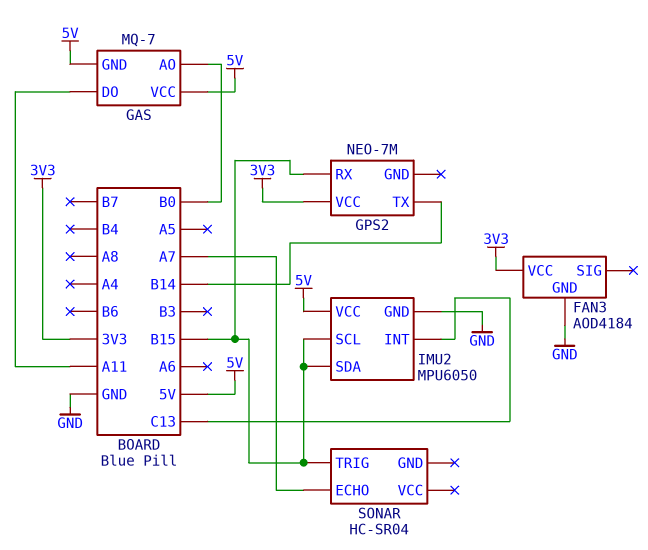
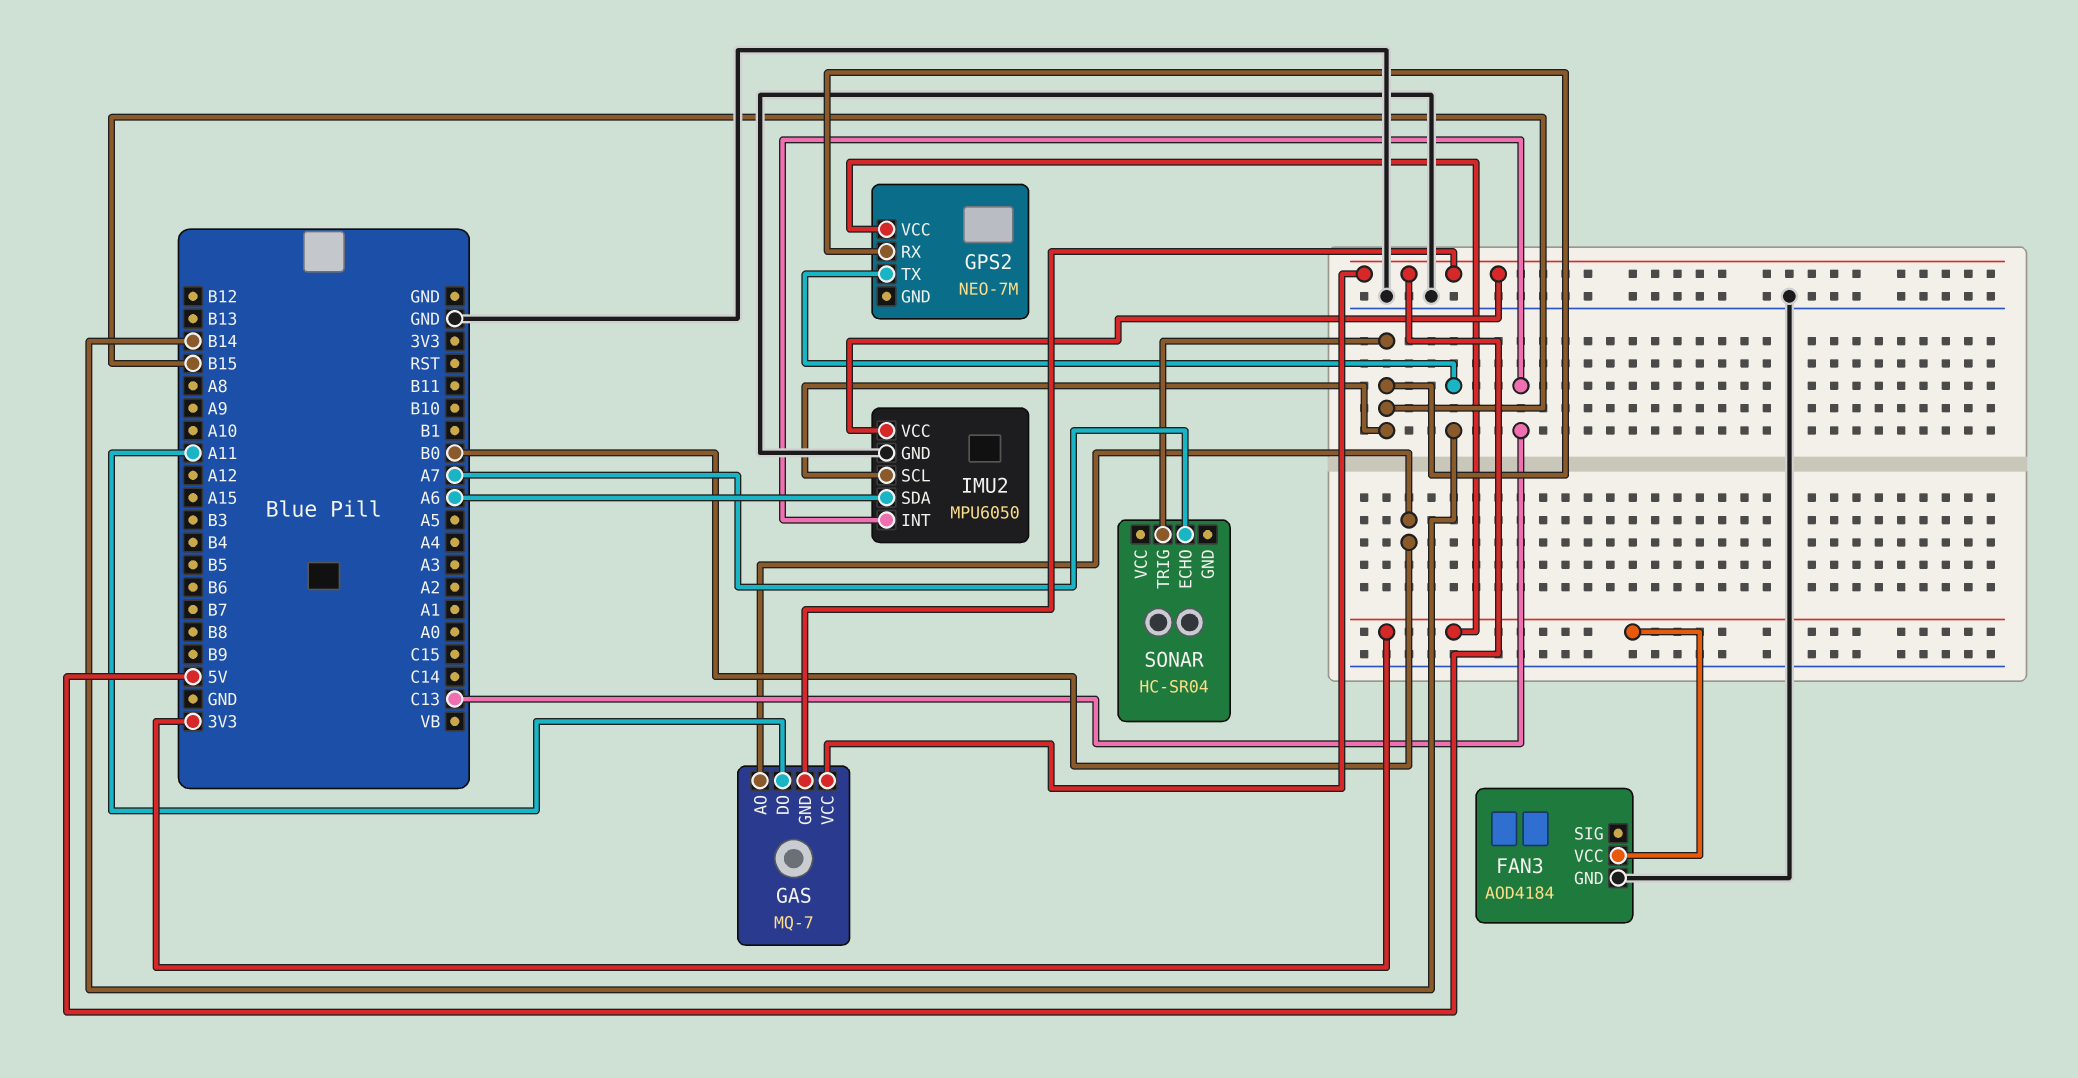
IMU2 pin SDA: B15 -> A6

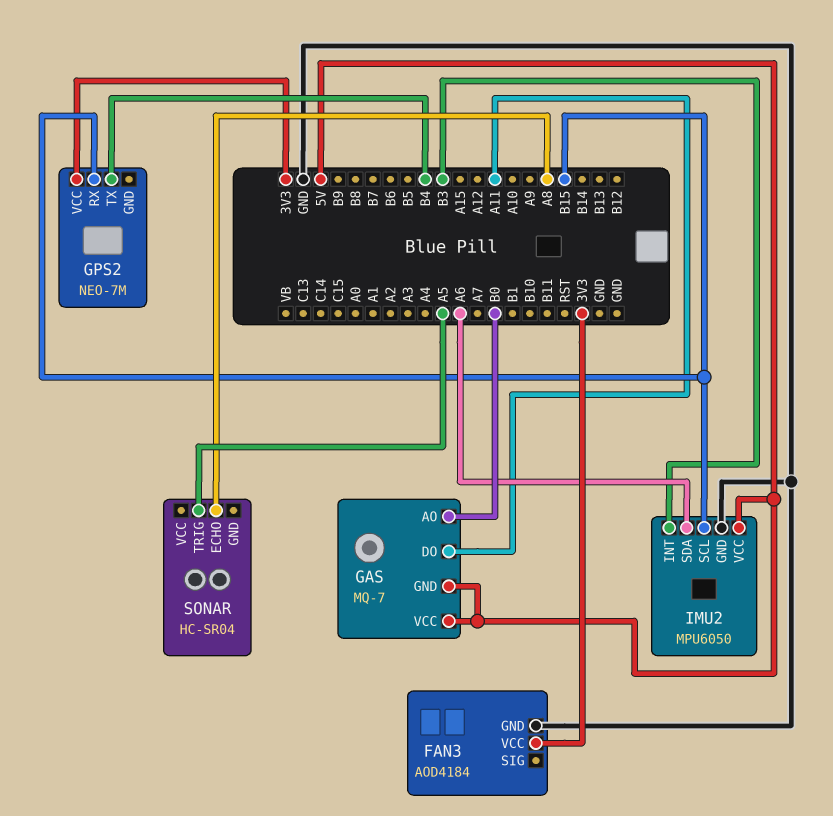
GPS2 pin TX: B14 -> B4
IMU2 pin INT: C13 -> B3
SONAR pin ECHO: A7 -> A8
SONAR pin TRIG: B15 -> A5

